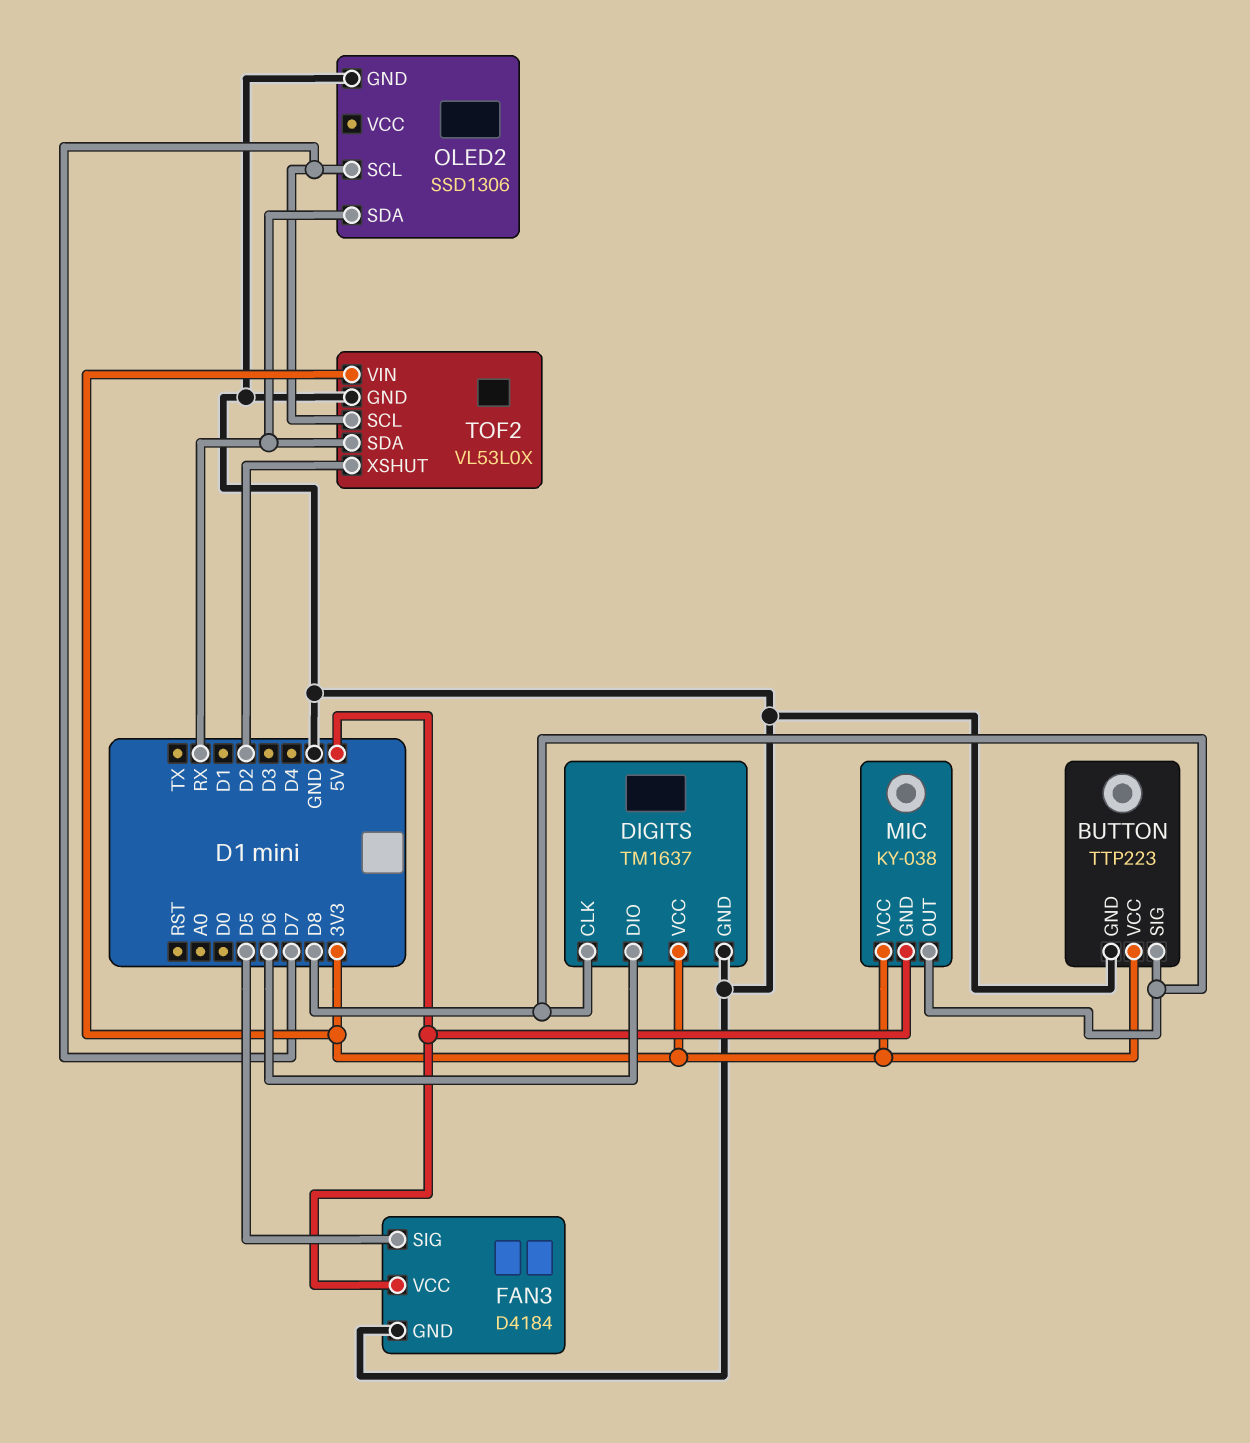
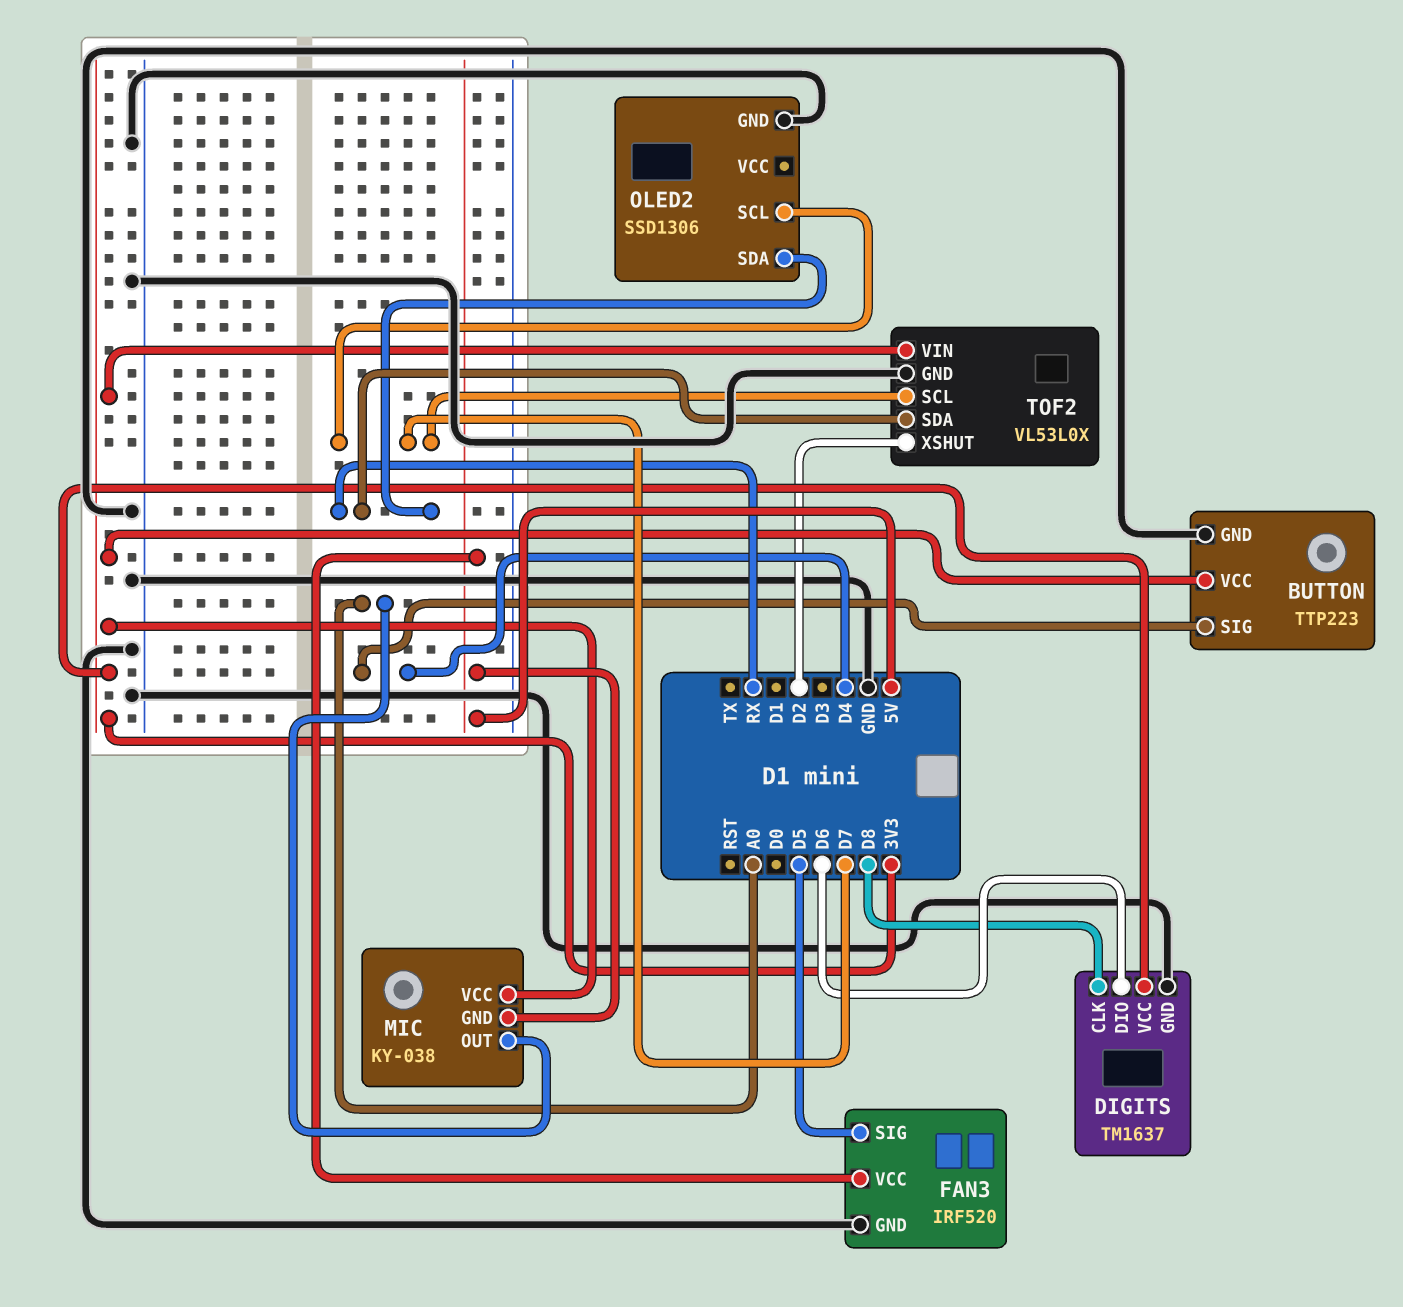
BUTTON pin SIG: D8 -> D4
FAN3: D4184 -> IRF520
MIC pin OUT: D8 -> A0

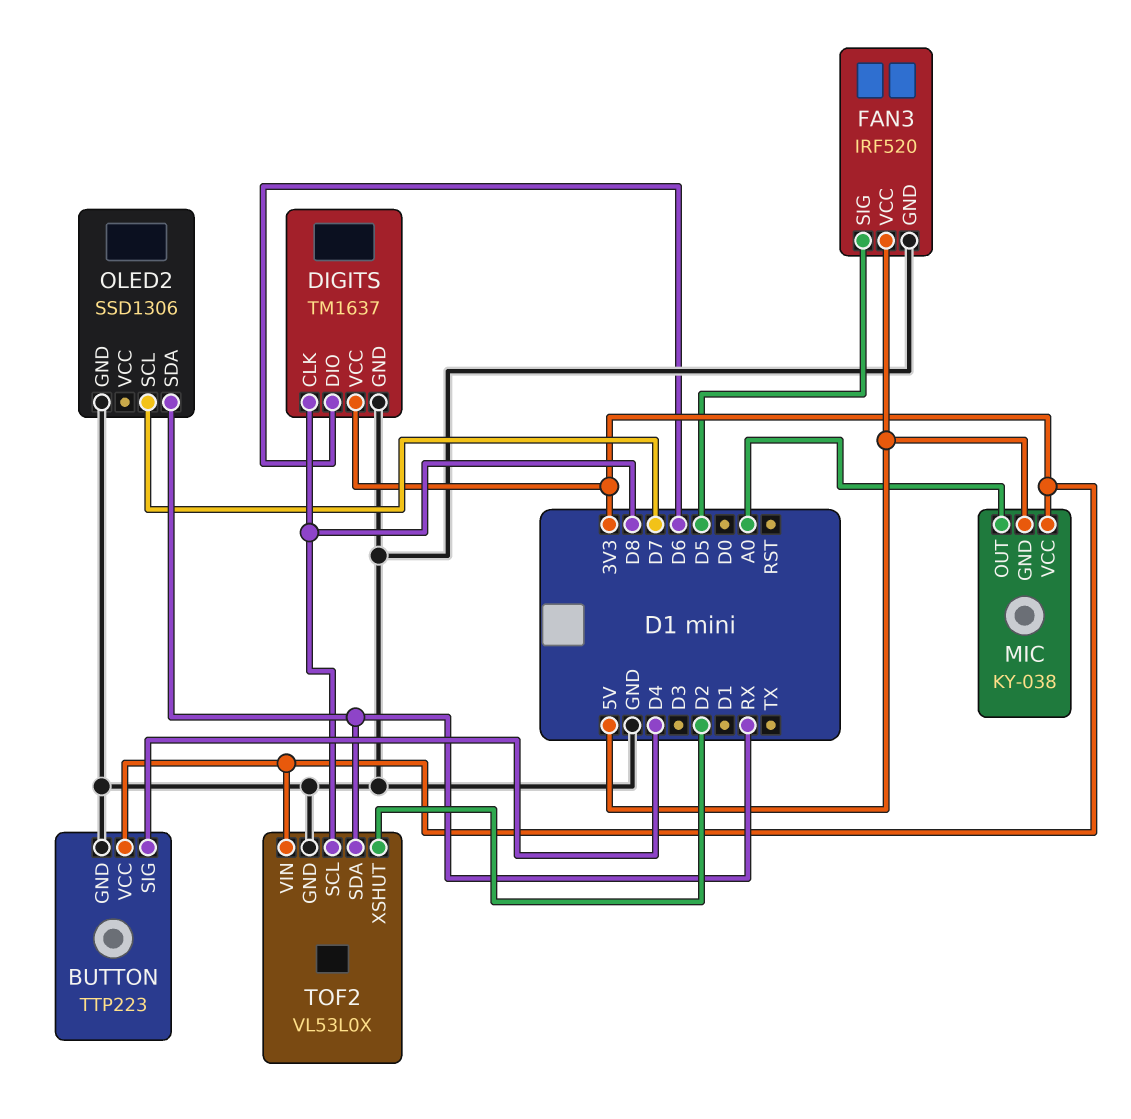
TOF2 pin SCL: D7 -> D8

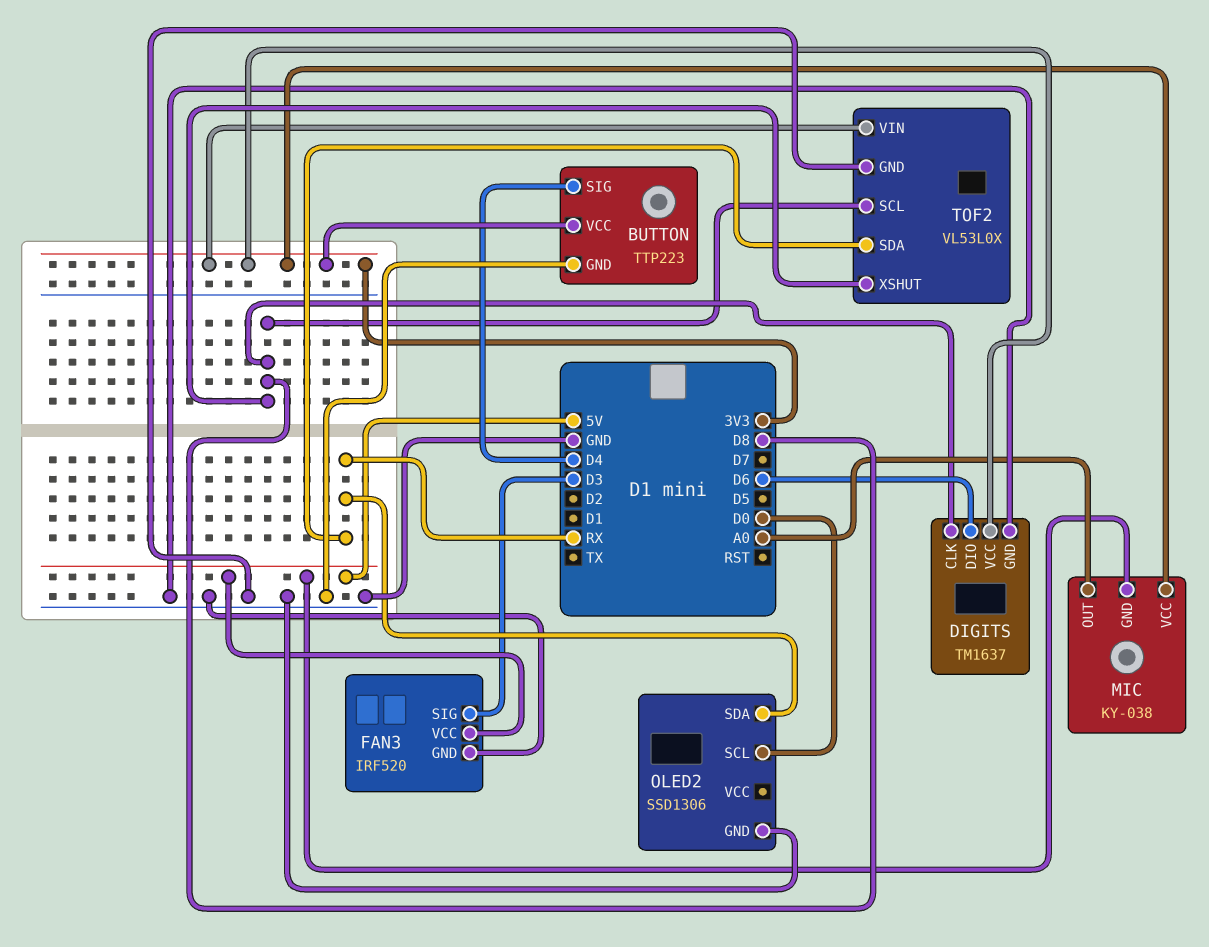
FAN3 pin SIG: D5 -> D3
OLED2 pin SCL: D7 -> D0
TOF2 pin XSHUT: D2 -> D8

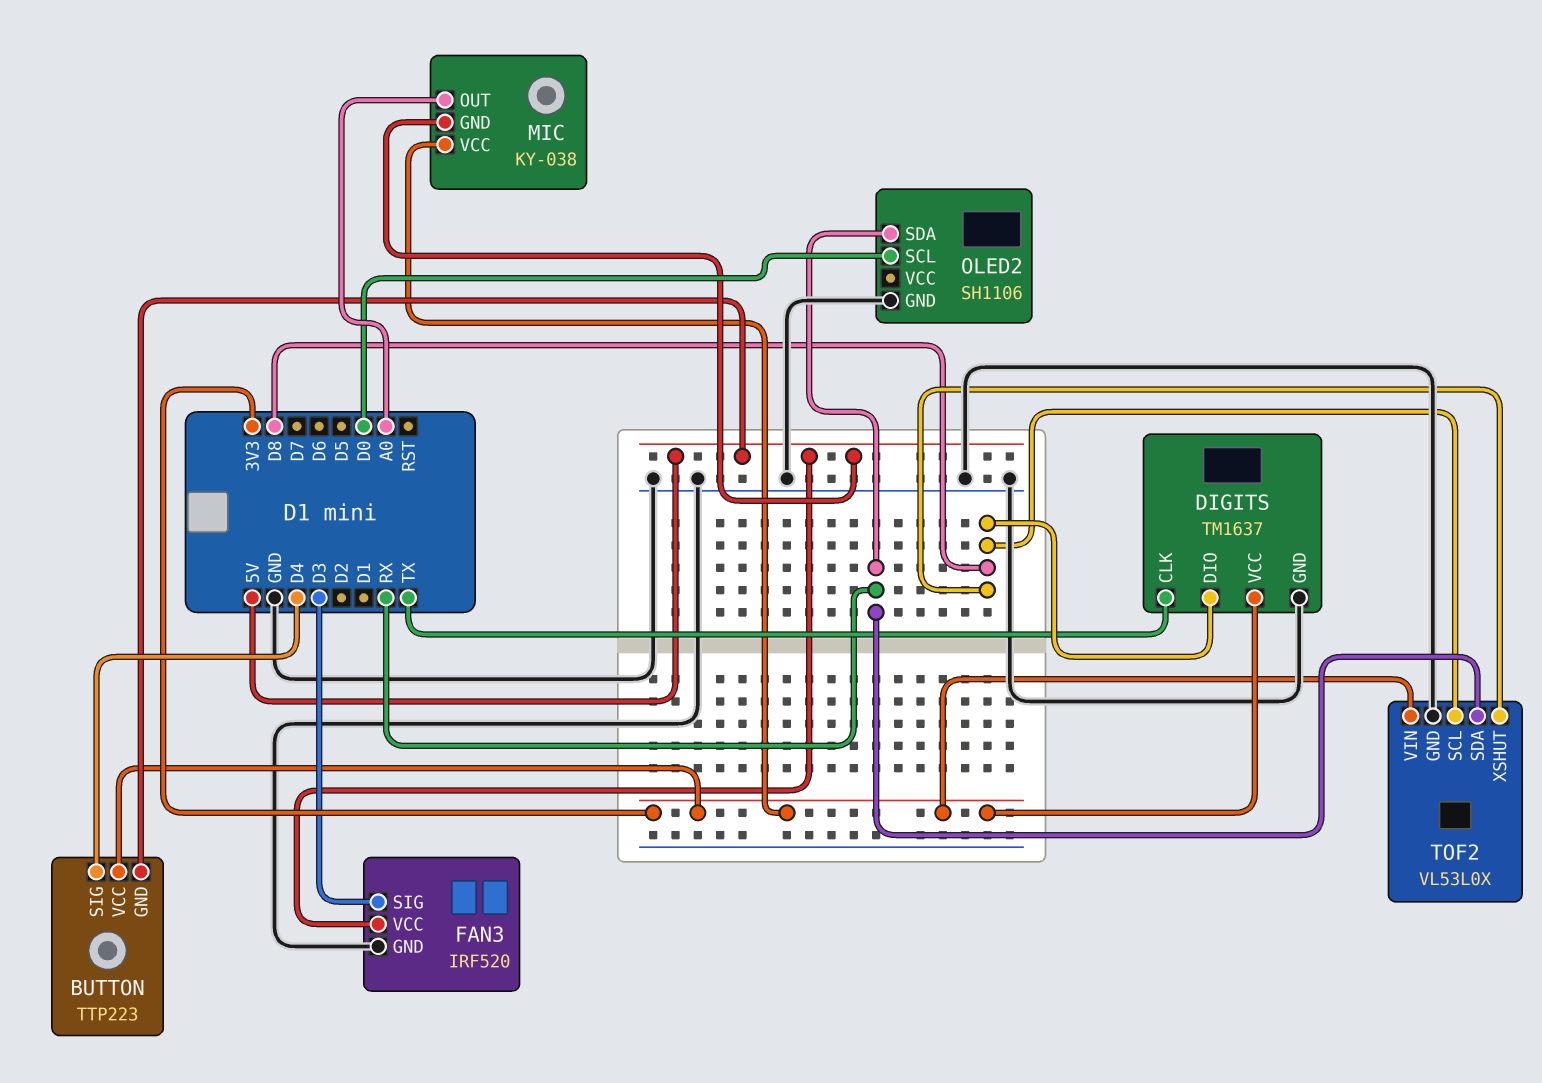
BUTTON pin GND: GND -> 5V
DIGITS pin CLK: D8 -> TX
DIGITS pin DIO: D6 -> D8
OLED2: SSD1306 -> SH1106

